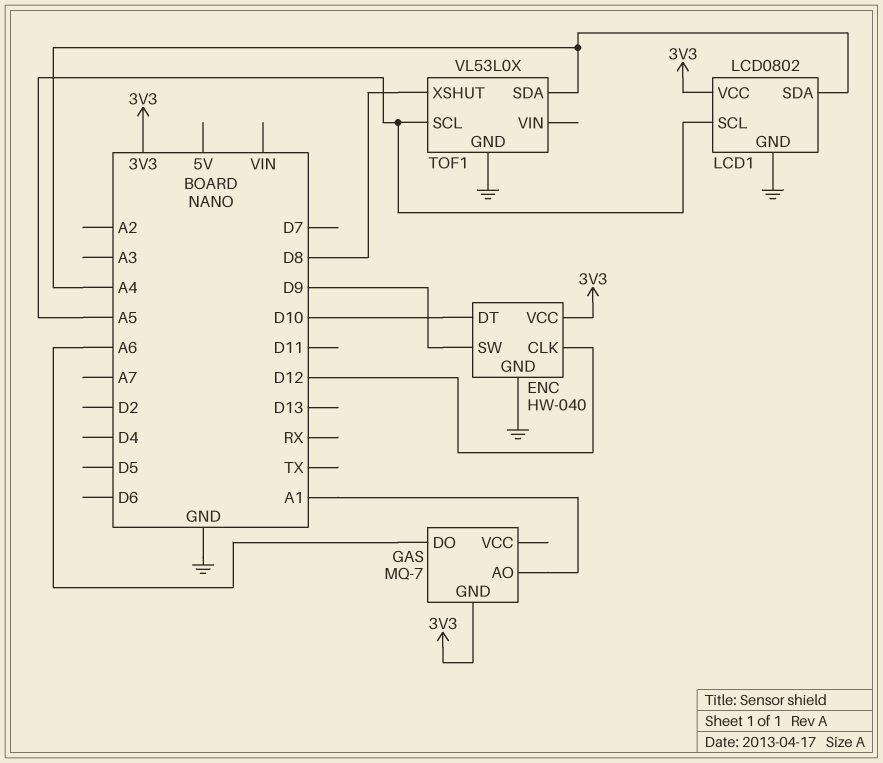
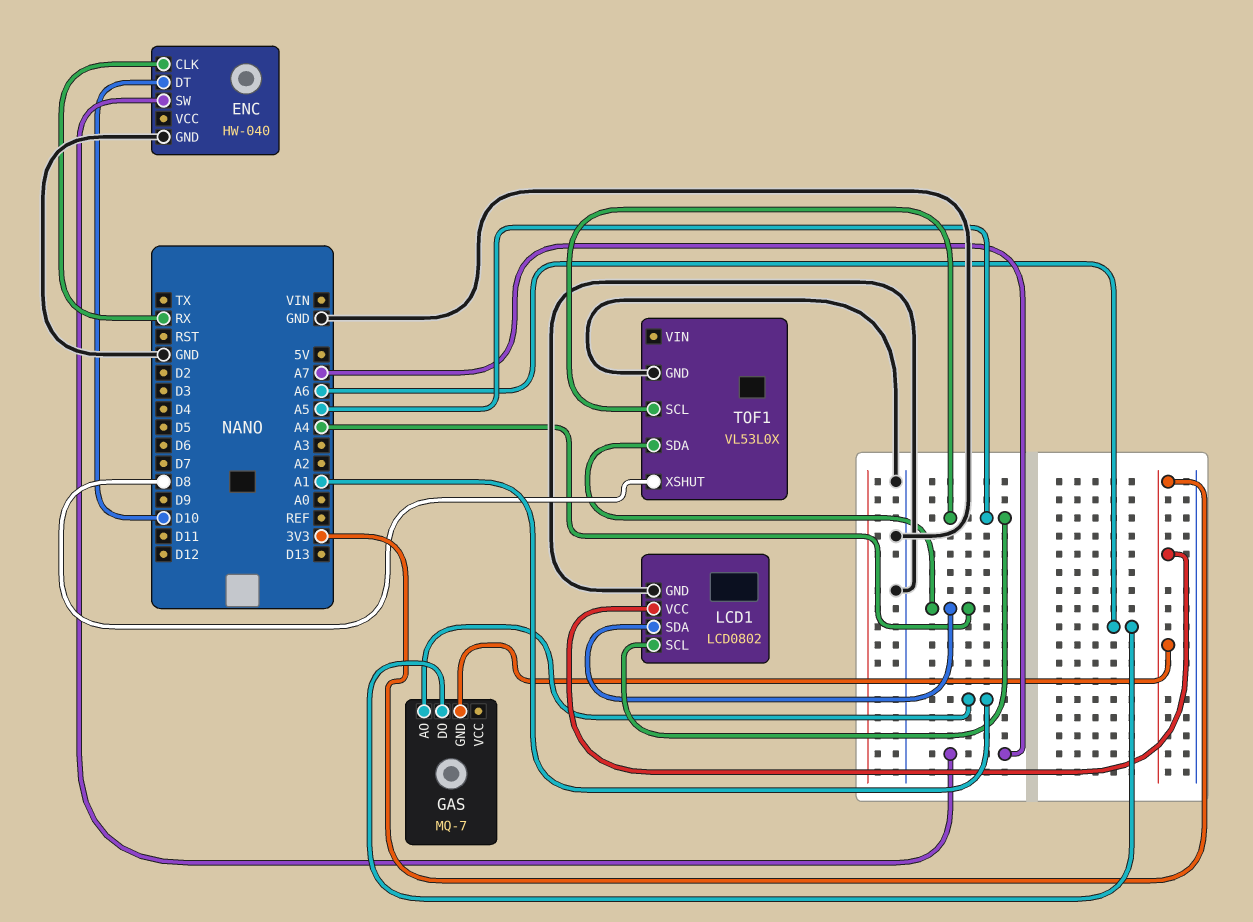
ENC pin CLK: D12 -> RX
ENC pin SW: D9 -> A7
ENC pin VCC: 3V3 -> none

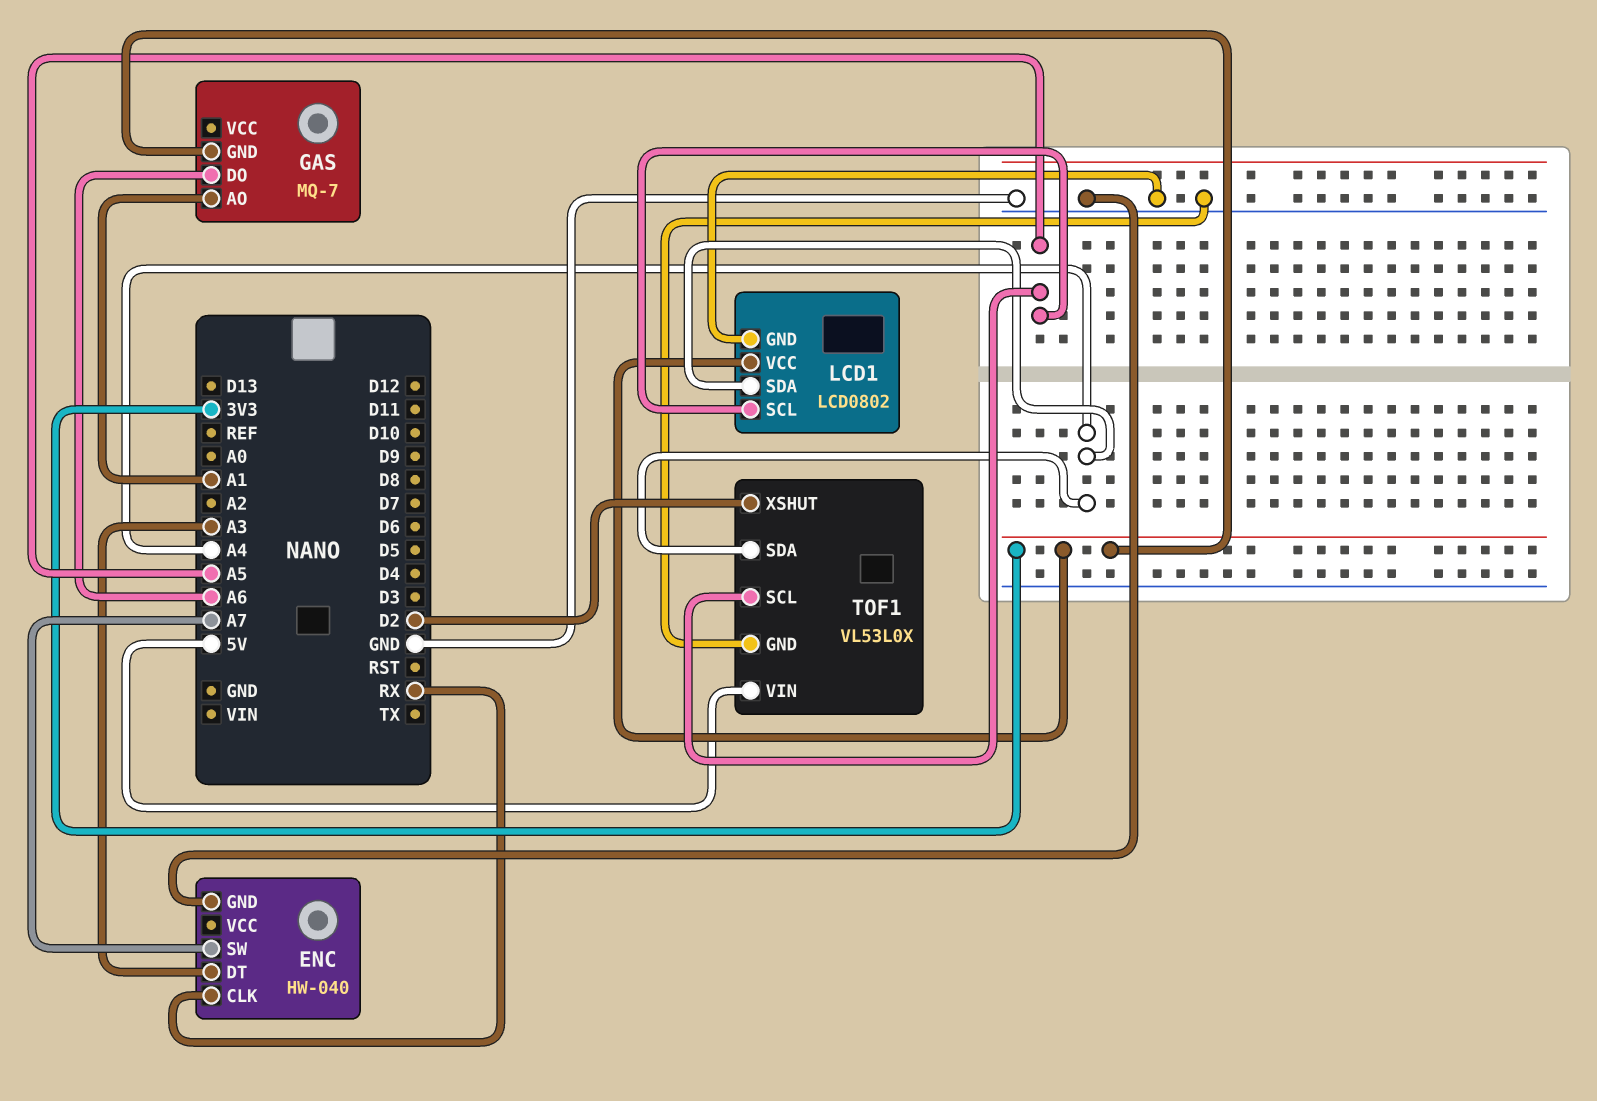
ENC pin DT: D10 -> A3
TOF1 pin VIN: none -> 5V
TOF1 pin XSHUT: D8 -> D2

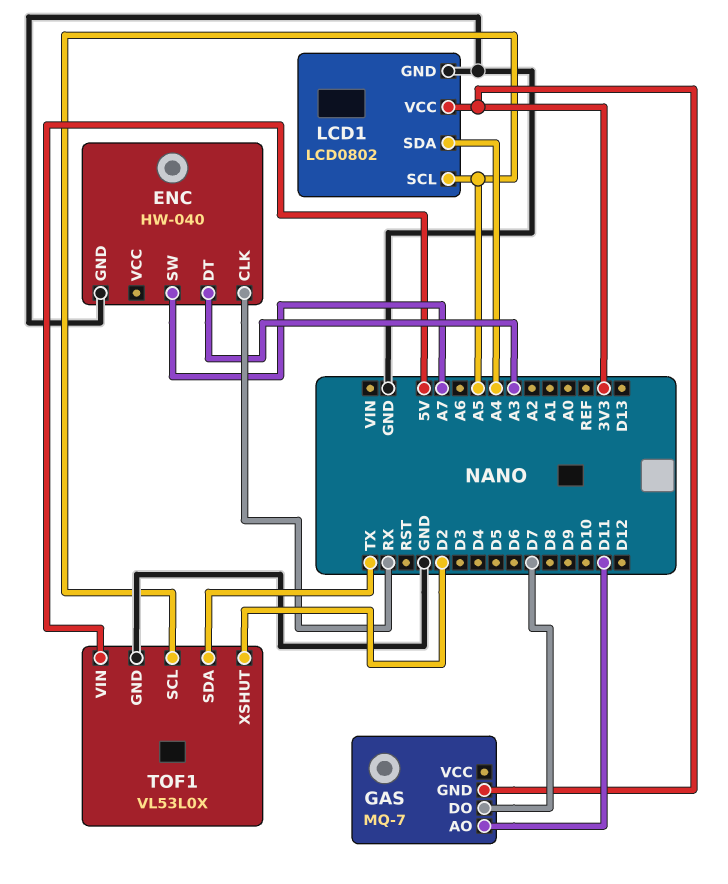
GAS pin AO: A1 -> D11
GAS pin DO: A6 -> D7
TOF1 pin SDA: A4 -> TX

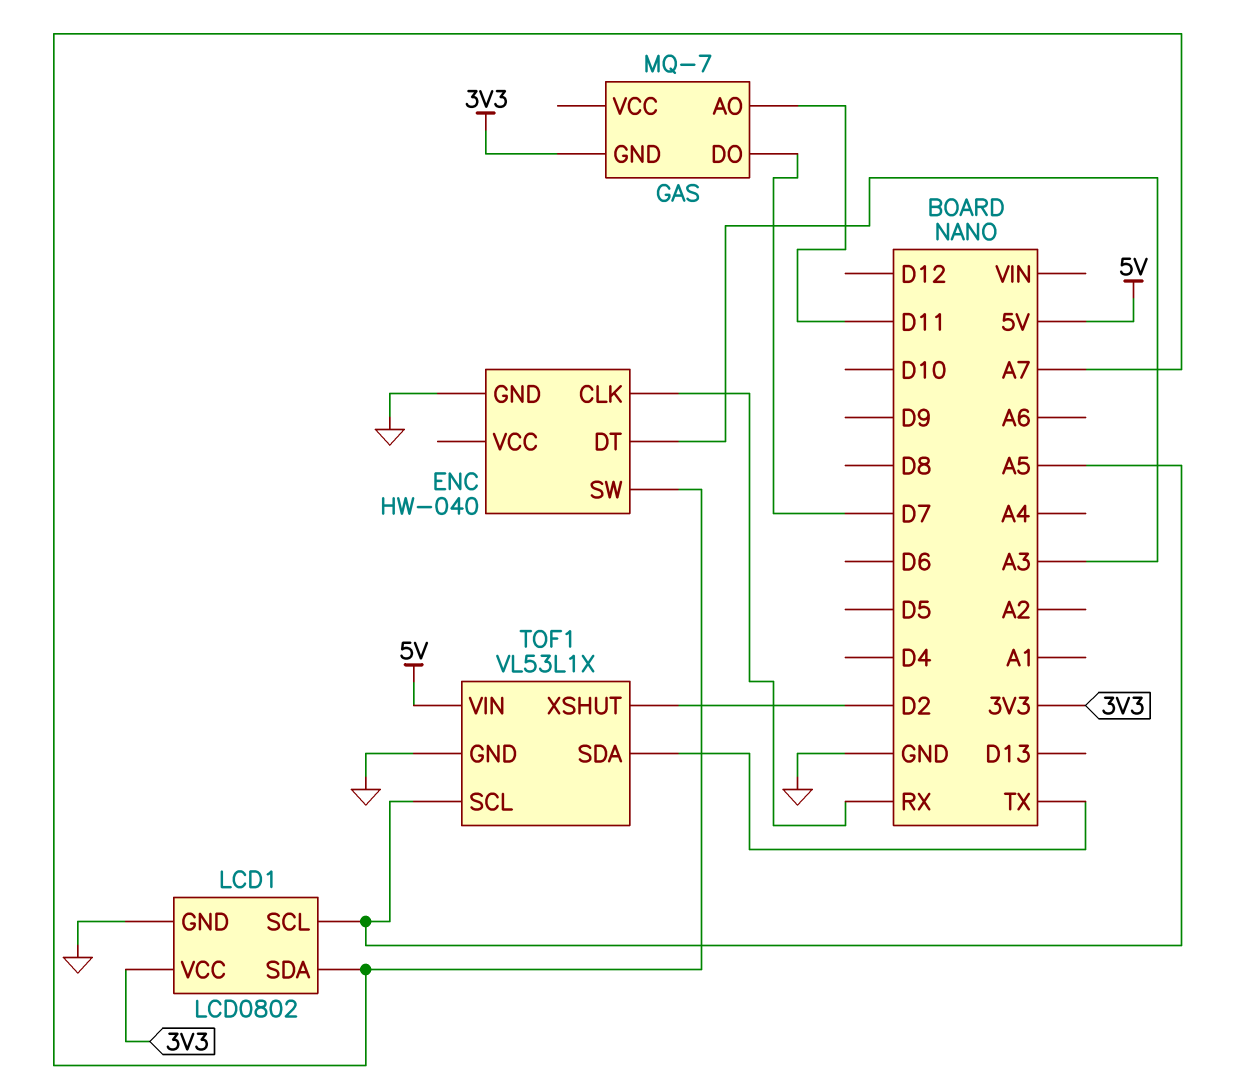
LCD1 pin SDA: A4 -> A7
TOF1: VL53L0X -> VL53L1X

